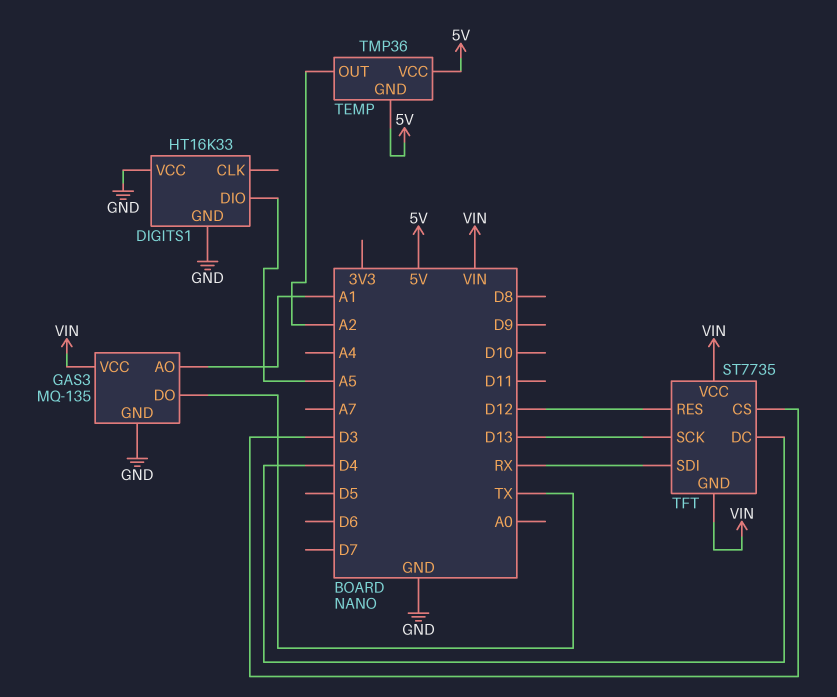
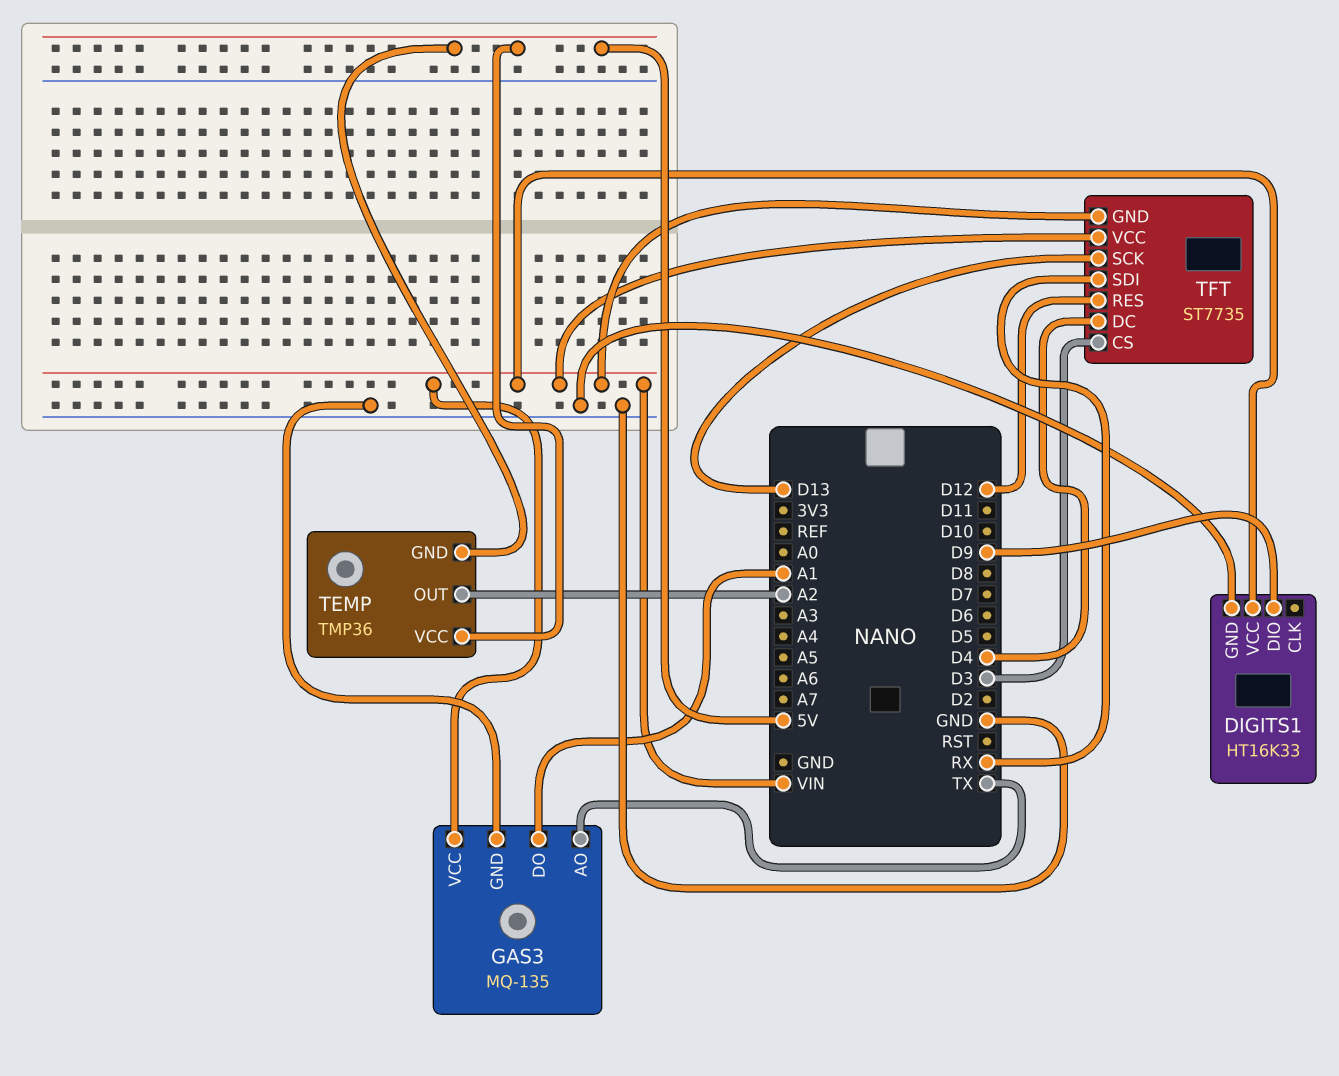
DIGITS1 pin DIO: A5 -> D9
DIGITS1 pin VCC: GND -> VIN
GAS3 pin AO: A1 -> TX
GAS3 pin DO: TX -> A1

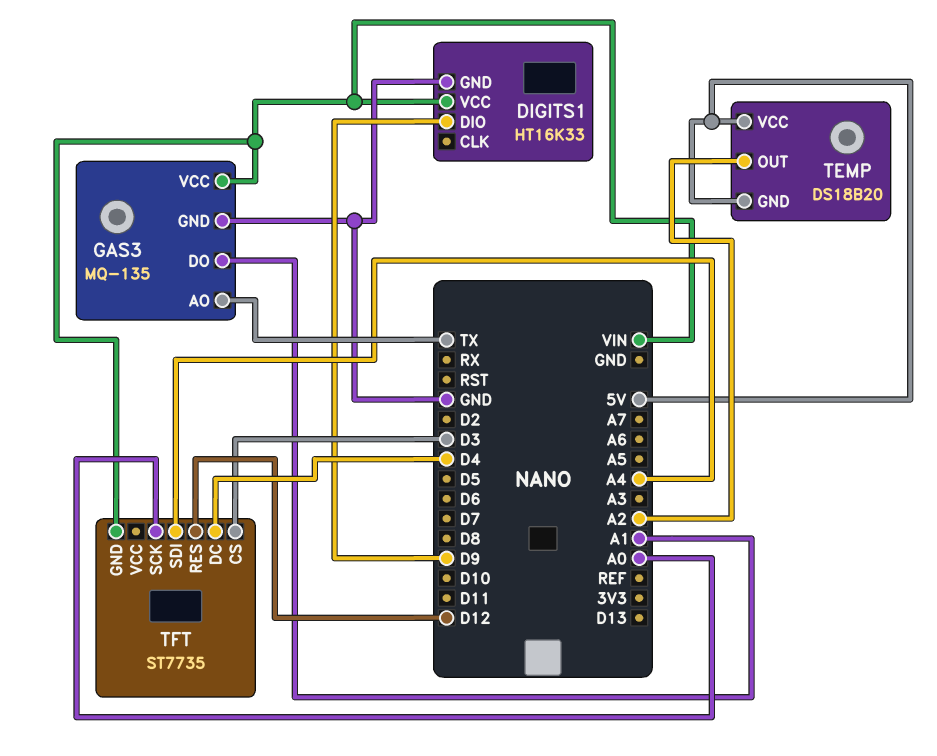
TEMP: TMP36 -> DS18B20
TFT pin SCK: D13 -> A0
TFT pin SDI: RX -> A4
TFT pin VCC: VIN -> none

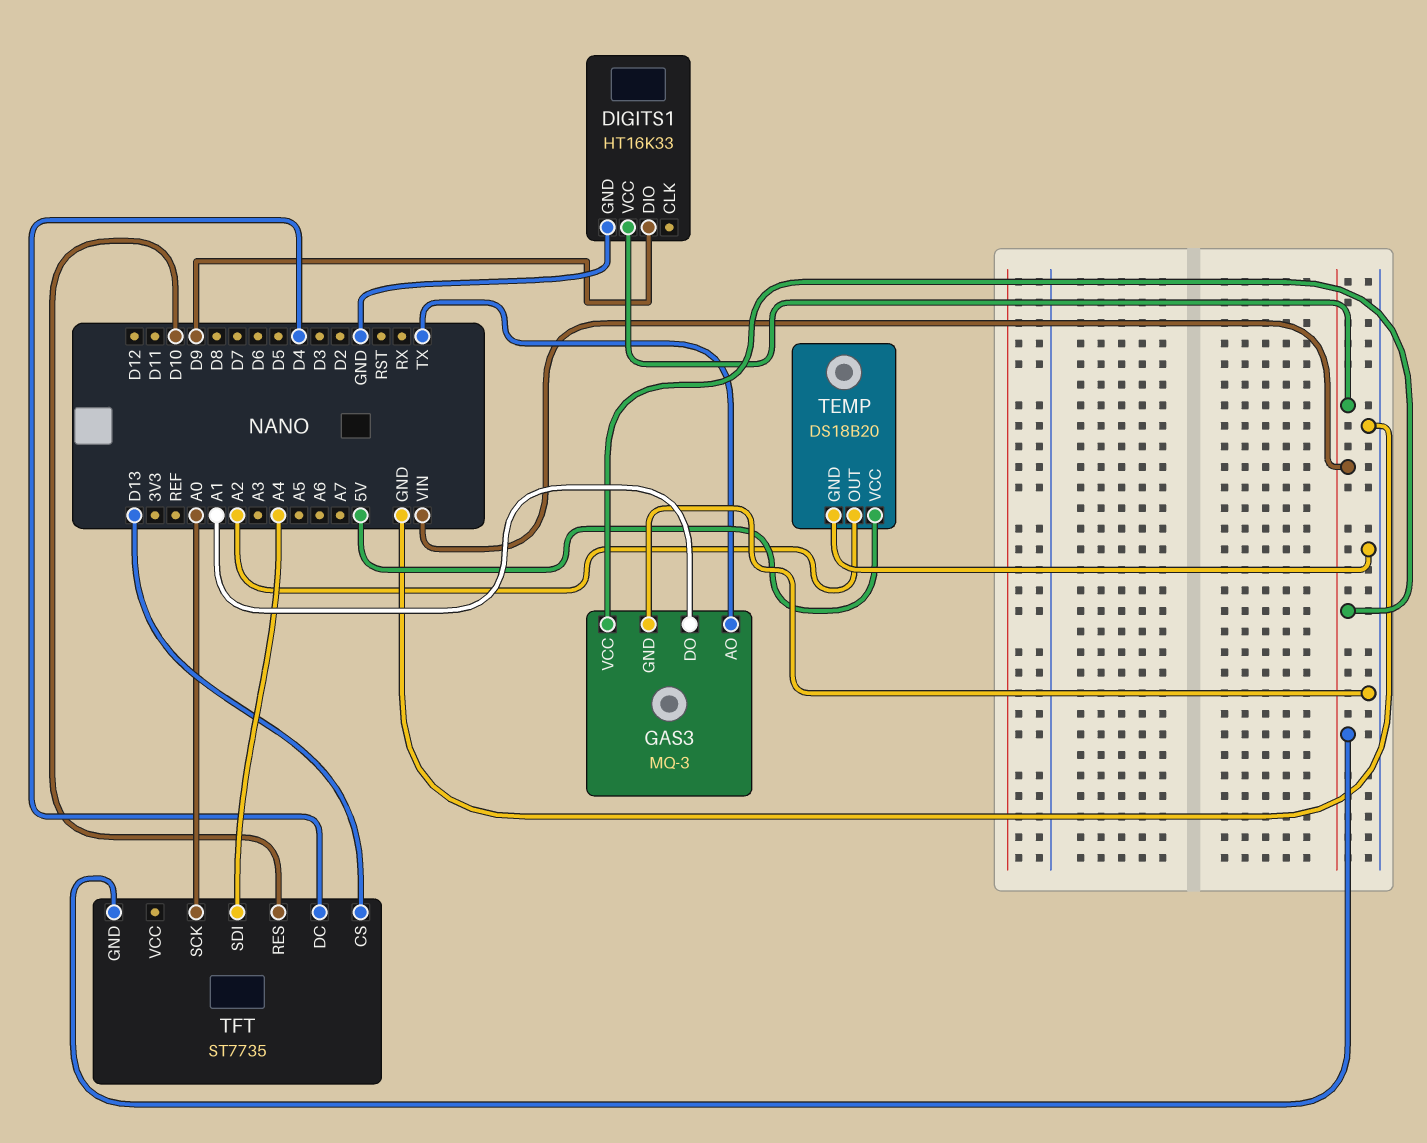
GAS3: MQ-135 -> MQ-3
TEMP pin GND: 5V -> GND
TFT pin CS: D3 -> D13
TFT pin RES: D12 -> D10

